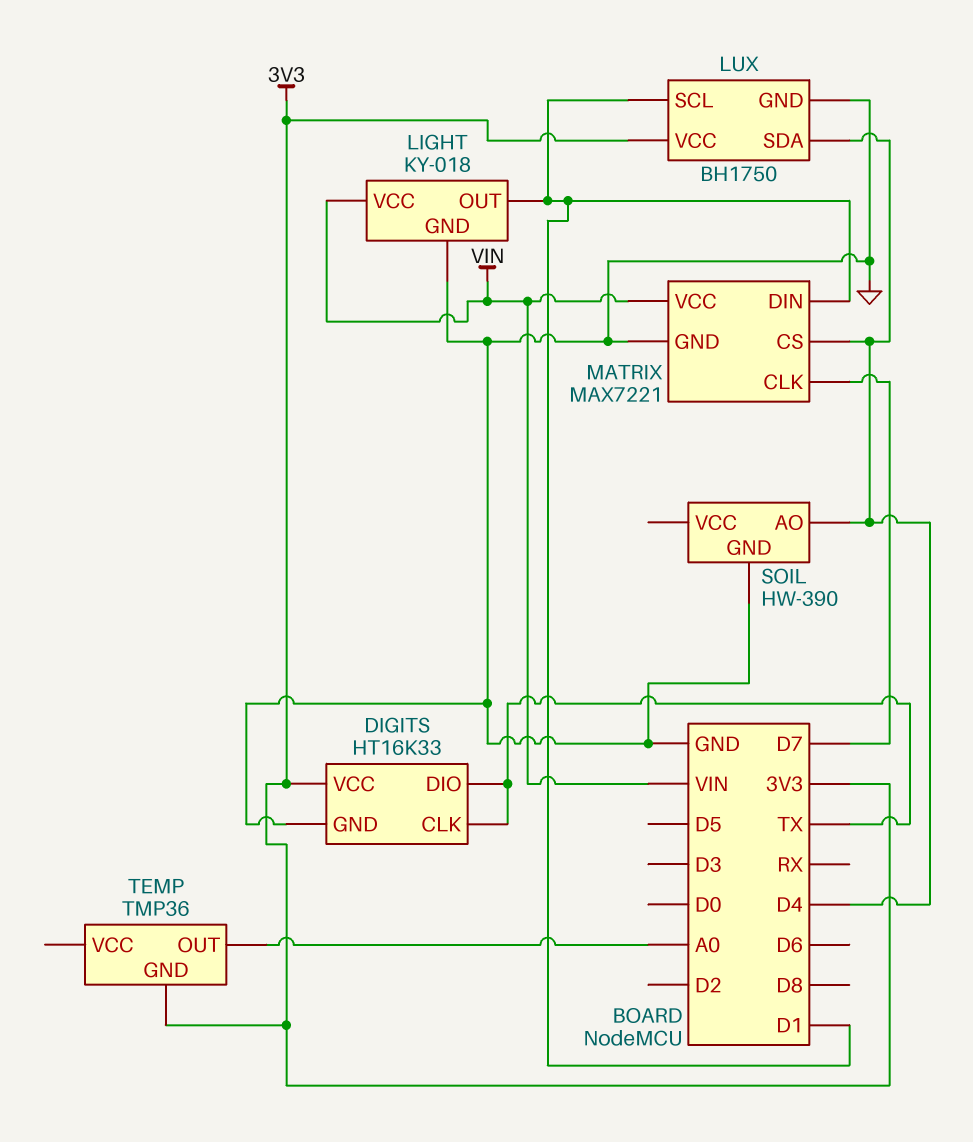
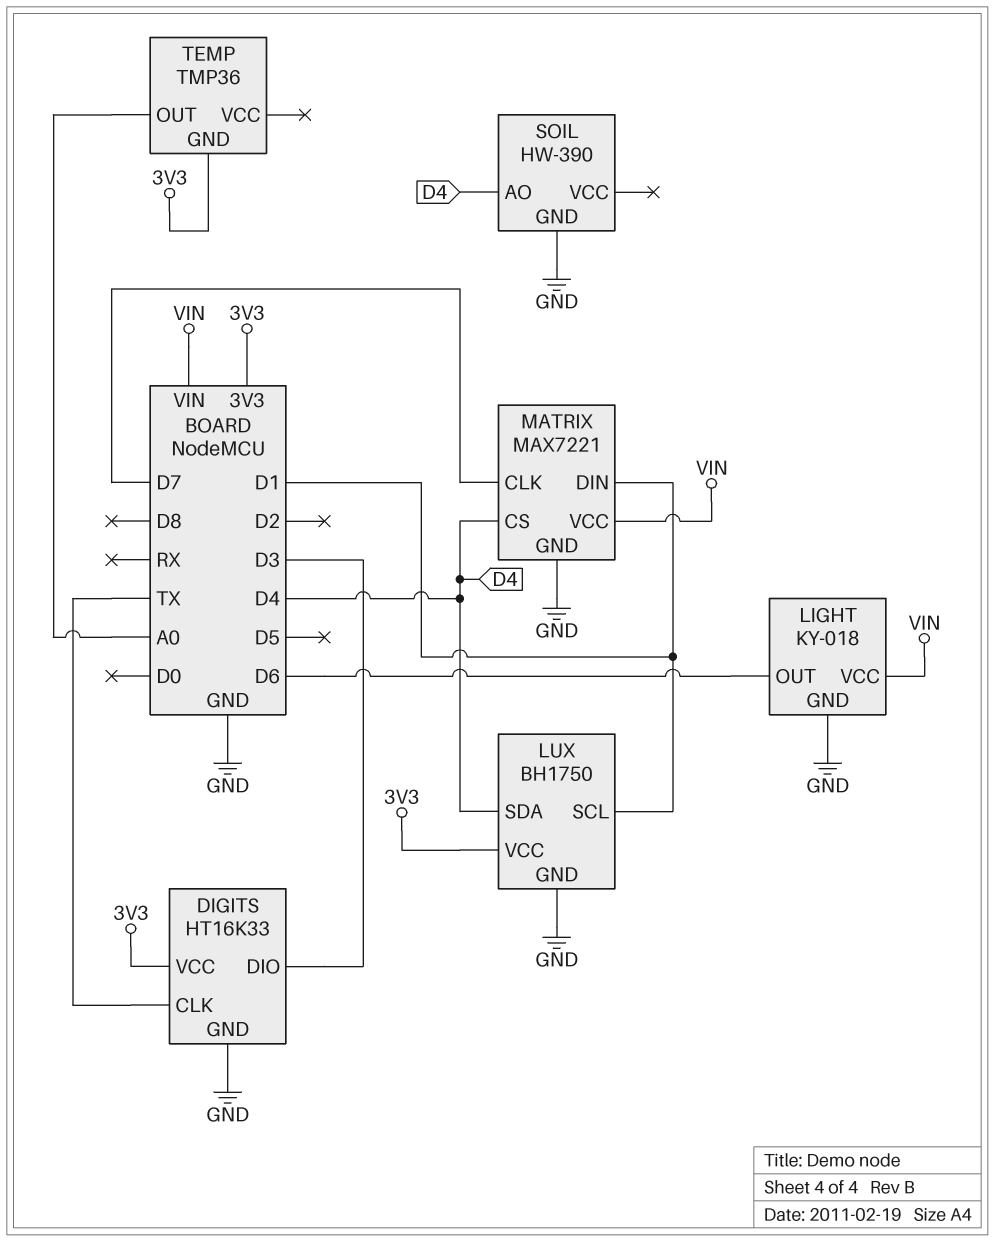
DIGITS pin DIO: TX -> D3
LIGHT pin OUT: D1 -> D6

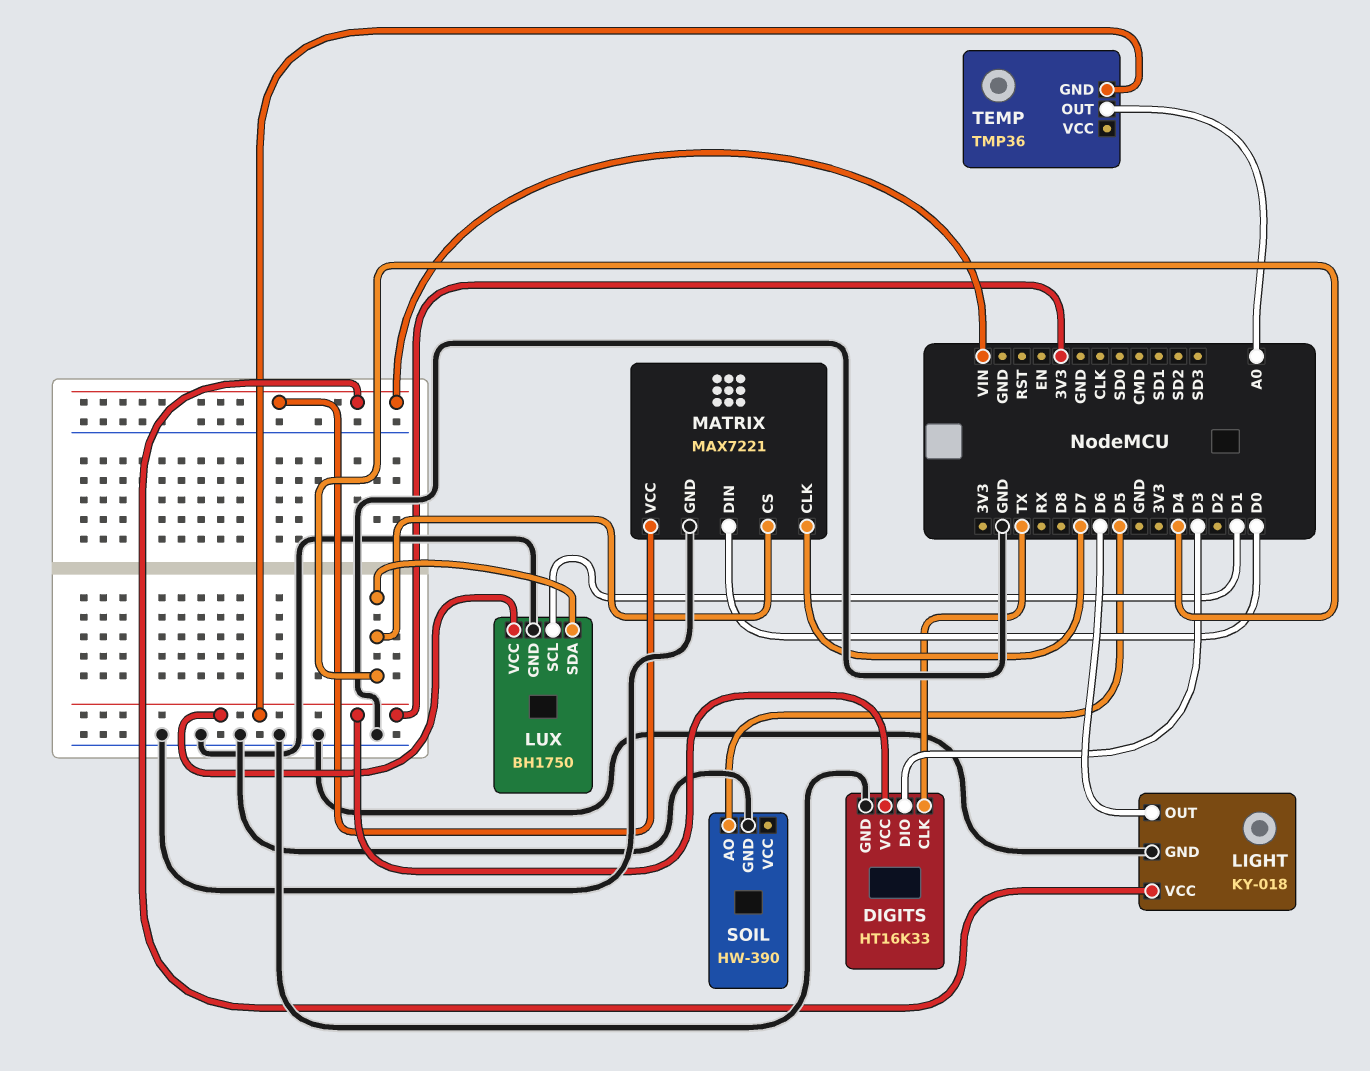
MATRIX pin DIN: D1 -> D0
SOIL pin AO: D4 -> D5

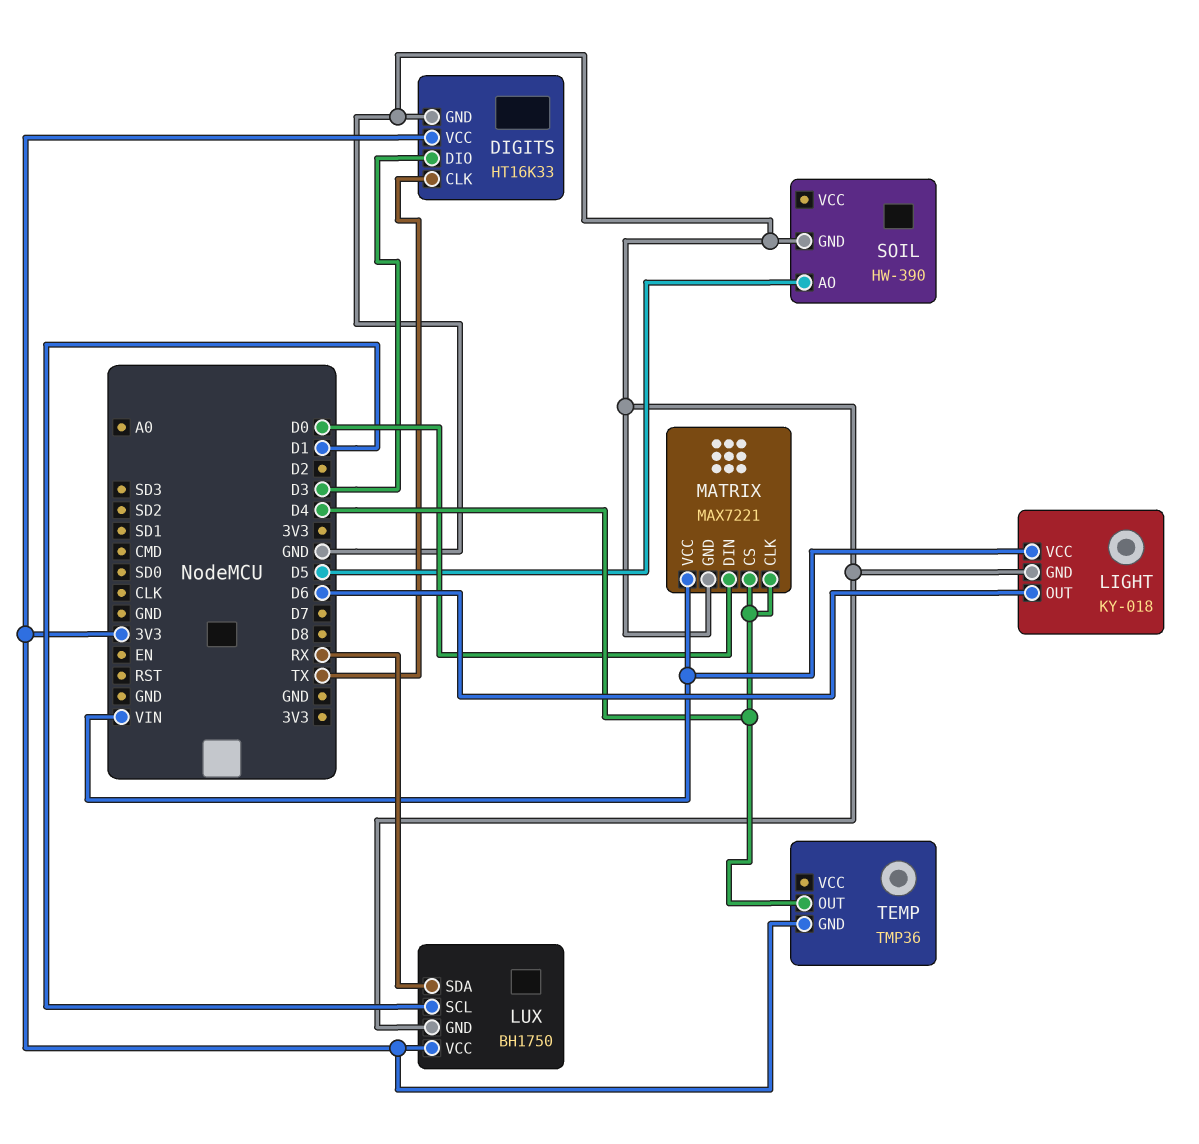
LUX pin SDA: D4 -> RX
MATRIX pin CLK: D7 -> D4
TEMP pin OUT: A0 -> D4

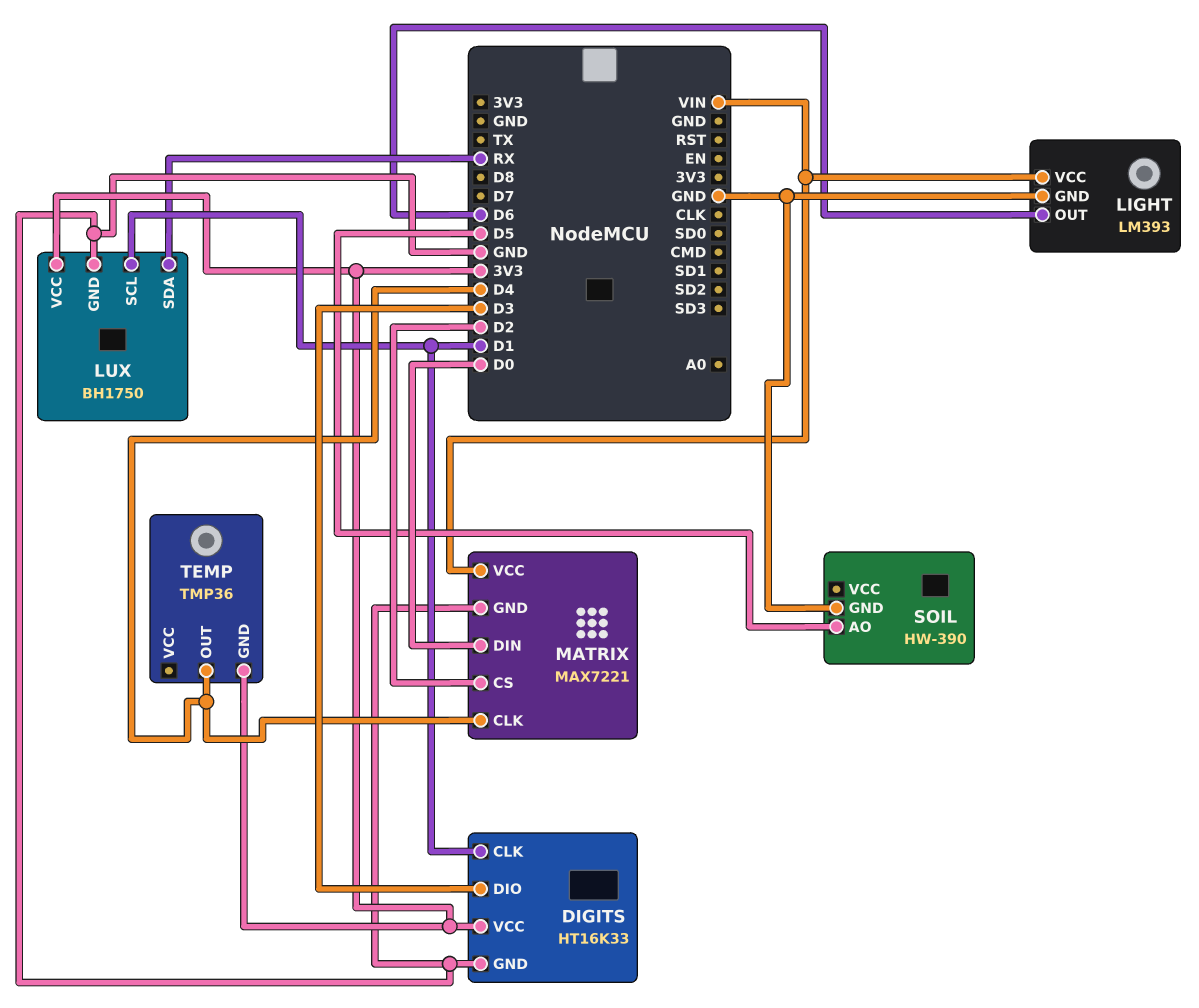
DIGITS pin CLK: TX -> D1
LIGHT: KY-018 -> LM393
MATRIX pin CS: D4 -> D2

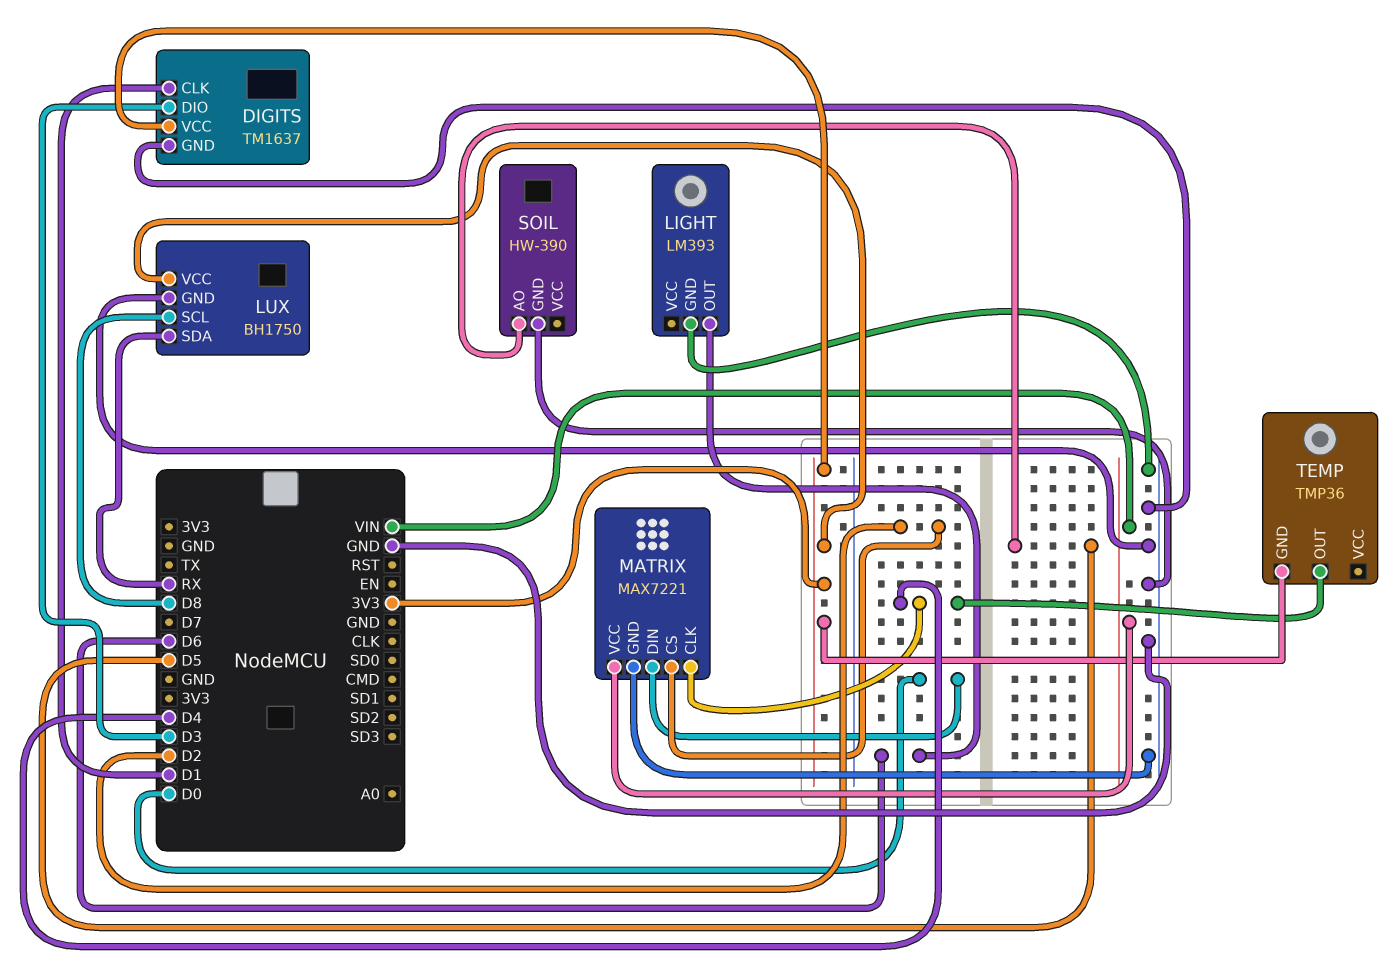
DIGITS: HT16K33 -> TM1637
LIGHT pin VCC: VIN -> none
LUX pin SCL: D1 -> D8

